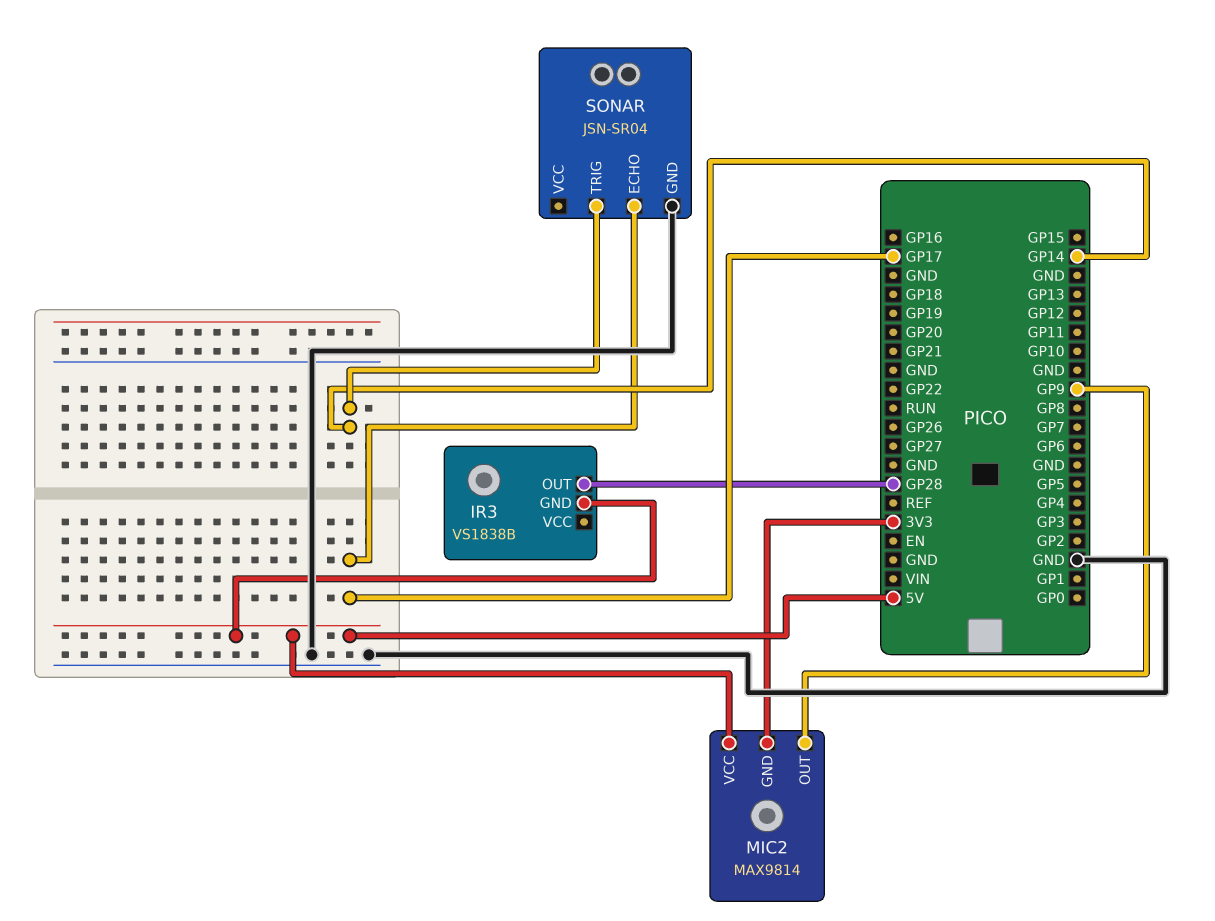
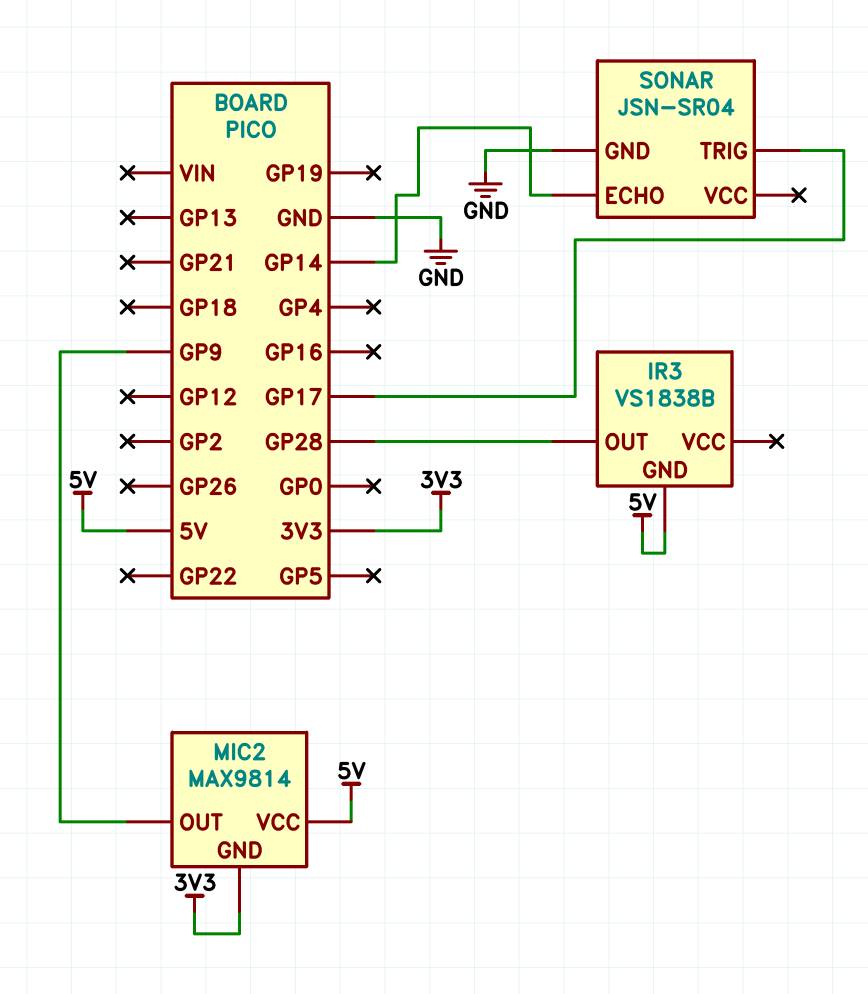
SONAR pin ECHO: GP17 -> GP14
SONAR pin TRIG: GP14 -> GP17

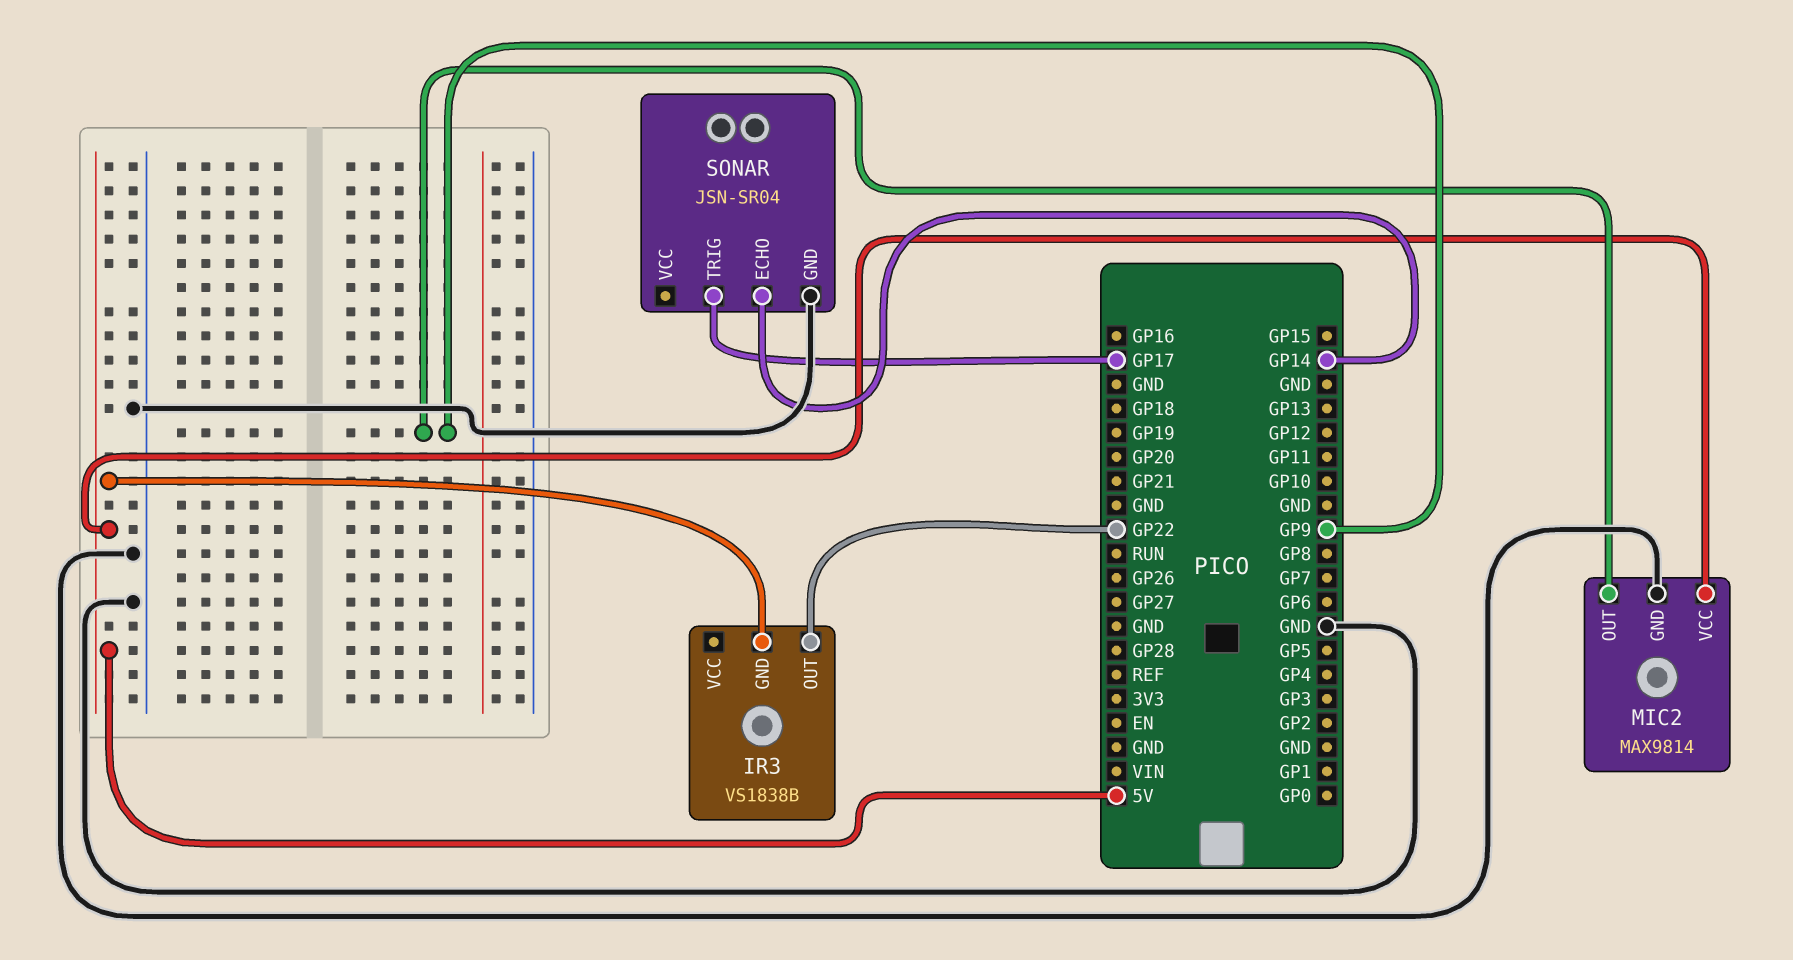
IR3 pin OUT: GP28 -> GP22
MIC2 pin GND: 3V3 -> GND

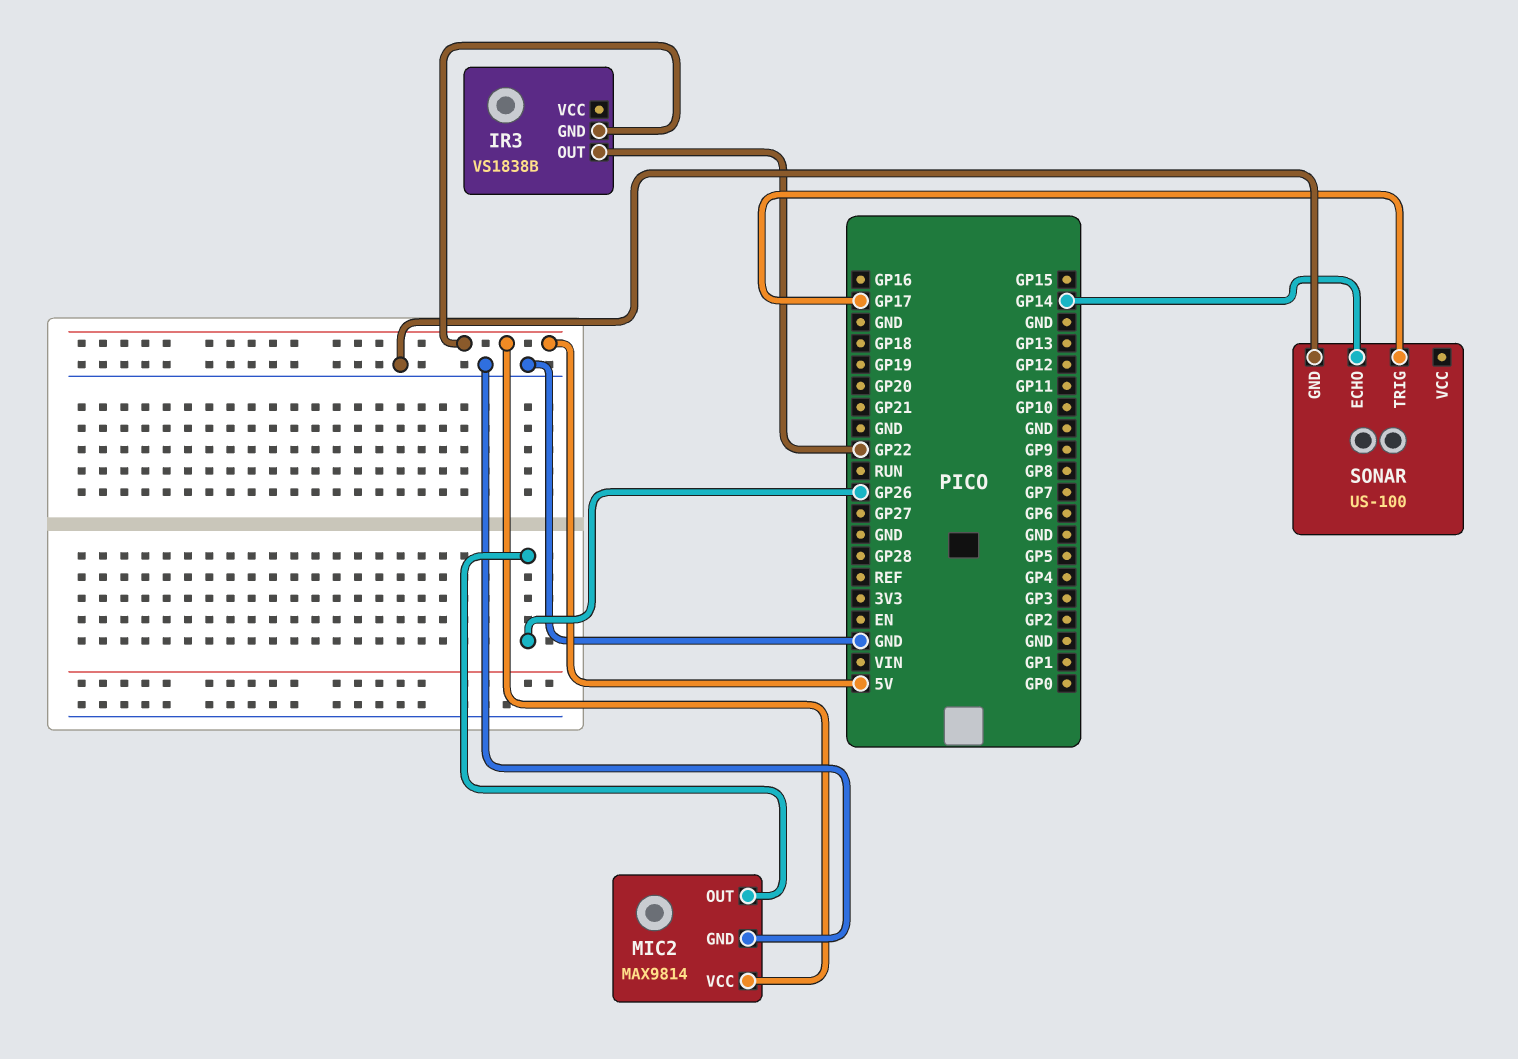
MIC2 pin OUT: GP9 -> GP26
SONAR: JSN-SR04 -> US-100

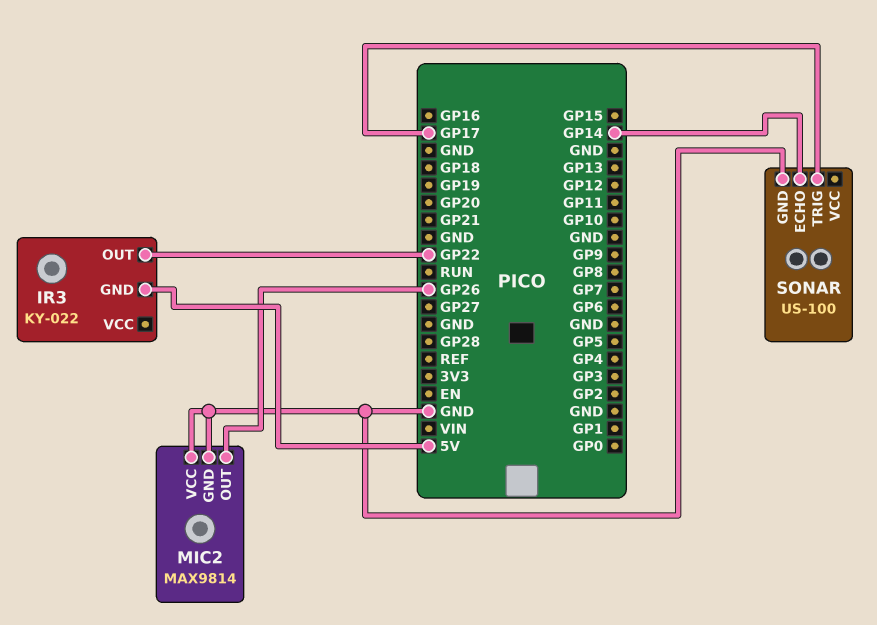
IR3: VS1838B -> KY-022
MIC2 pin VCC: 5V -> GND

